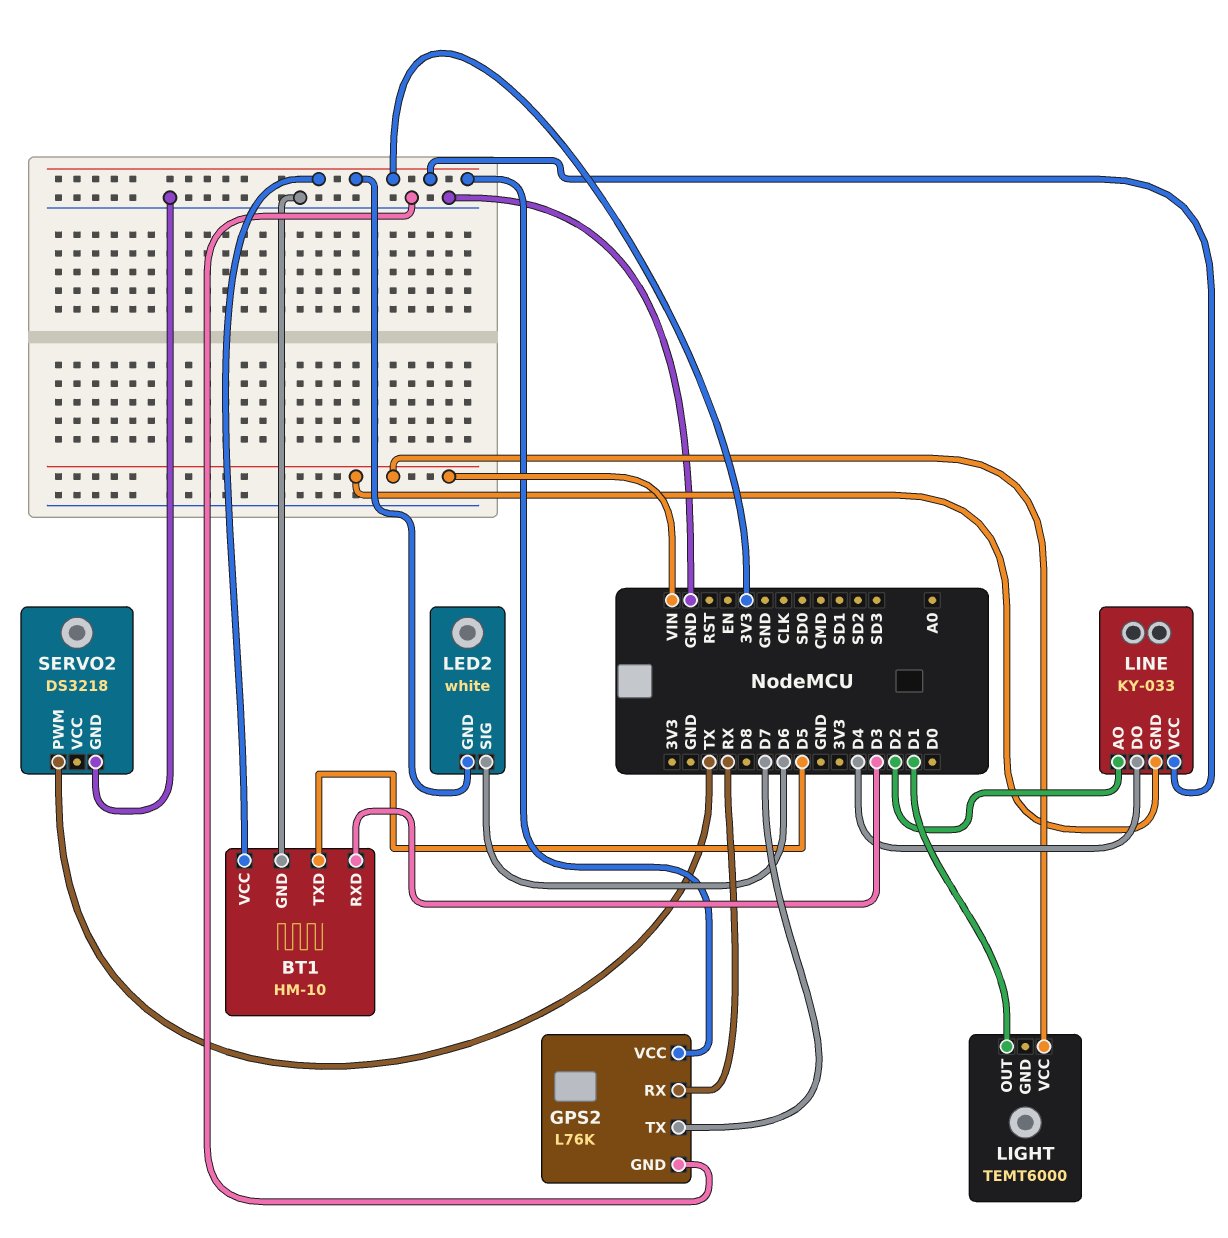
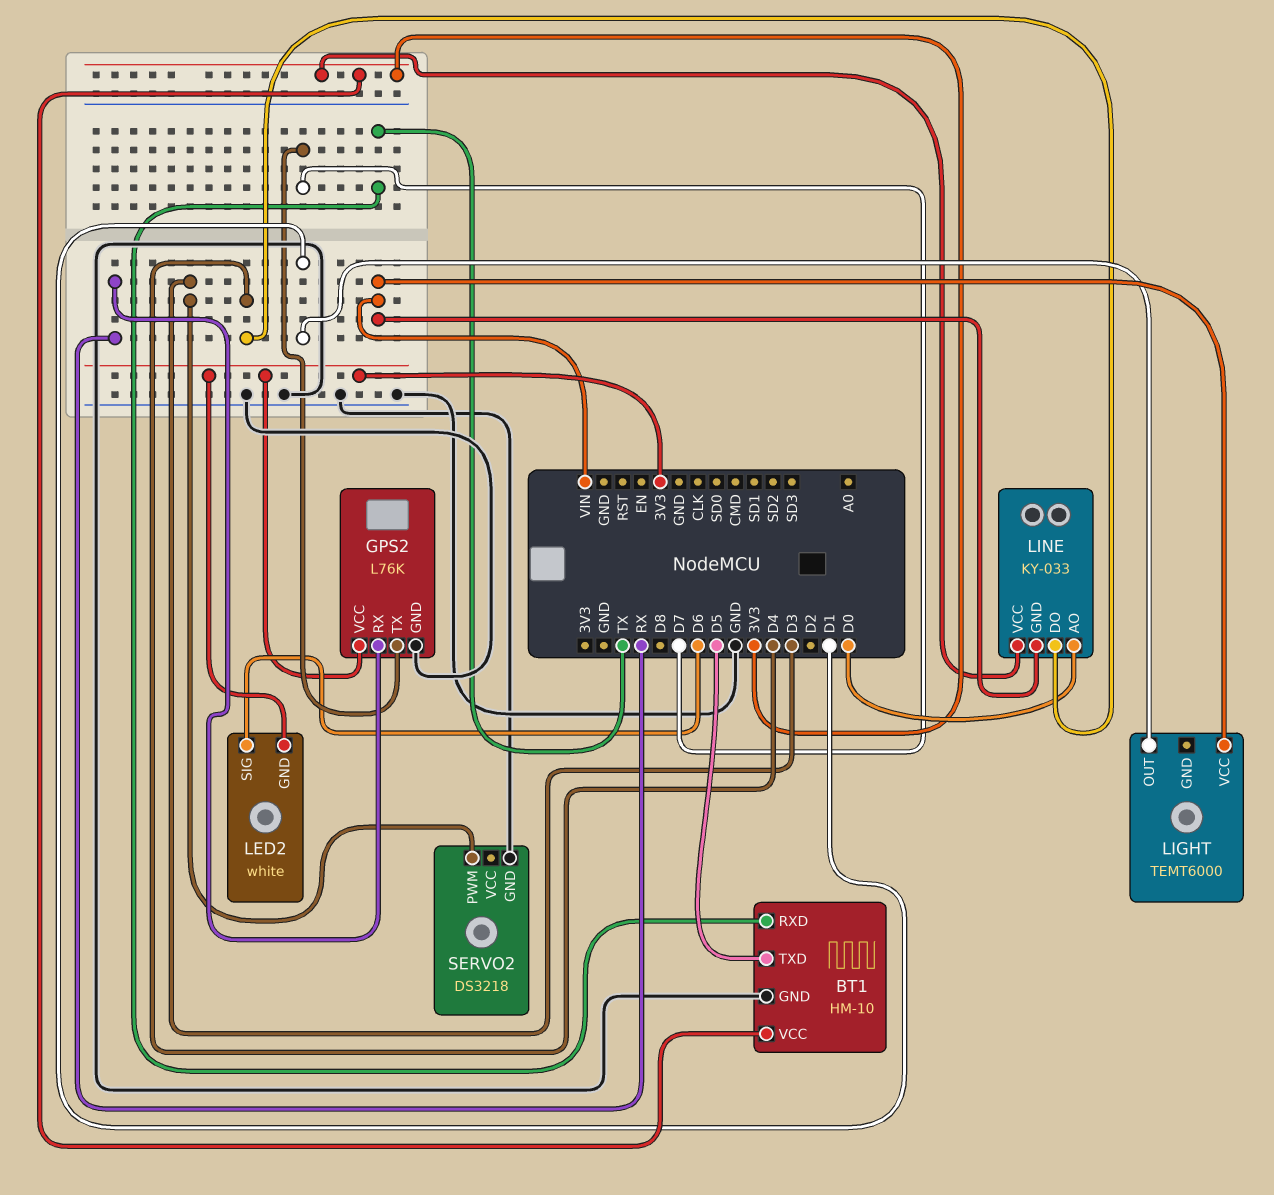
BT1 pin RXD: D3 -> TX
LINE pin AO: D2 -> D0
SERVO2 pin PWM: TX -> D3

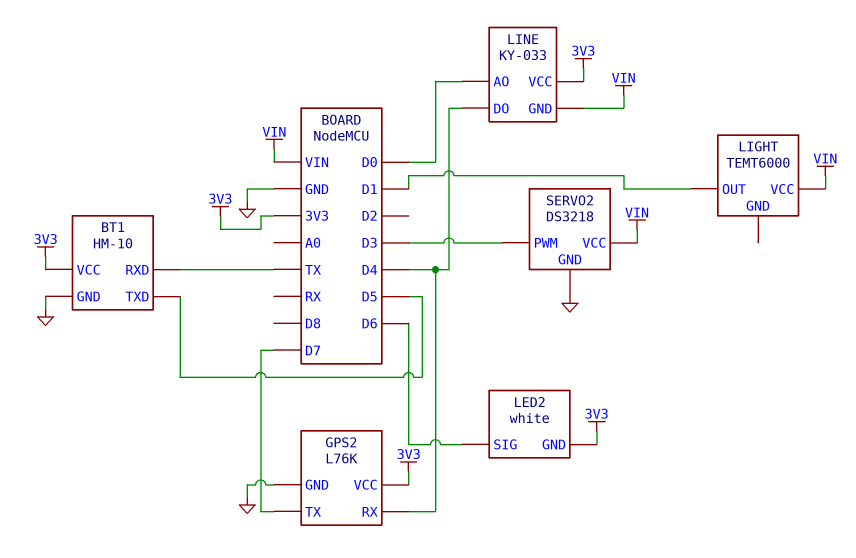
GPS2 pin RX: RX -> D4
SERVO2 pin VCC: none -> VIN

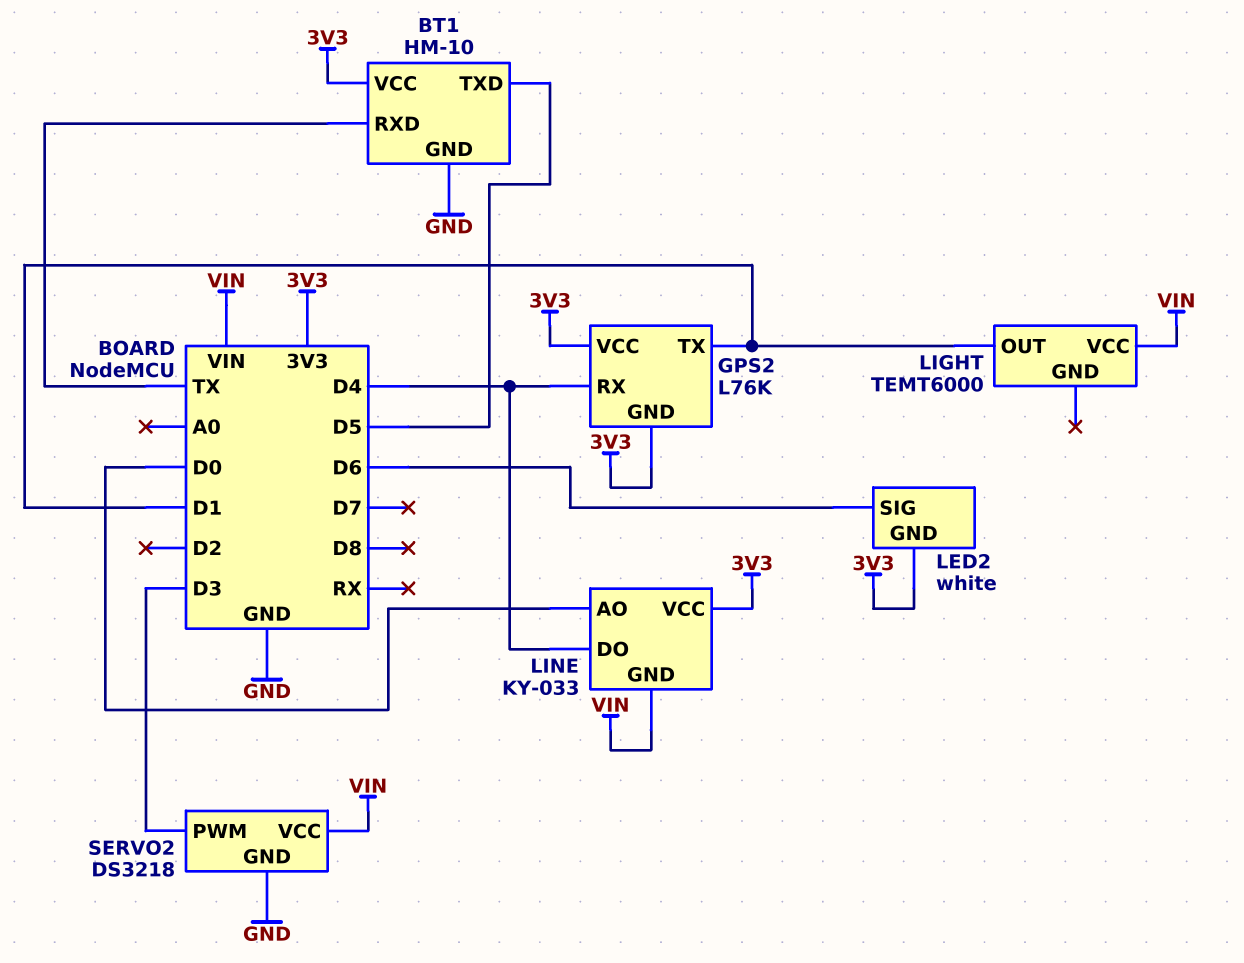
GPS2 pin GND: GND -> 3V3
GPS2 pin TX: D7 -> D1

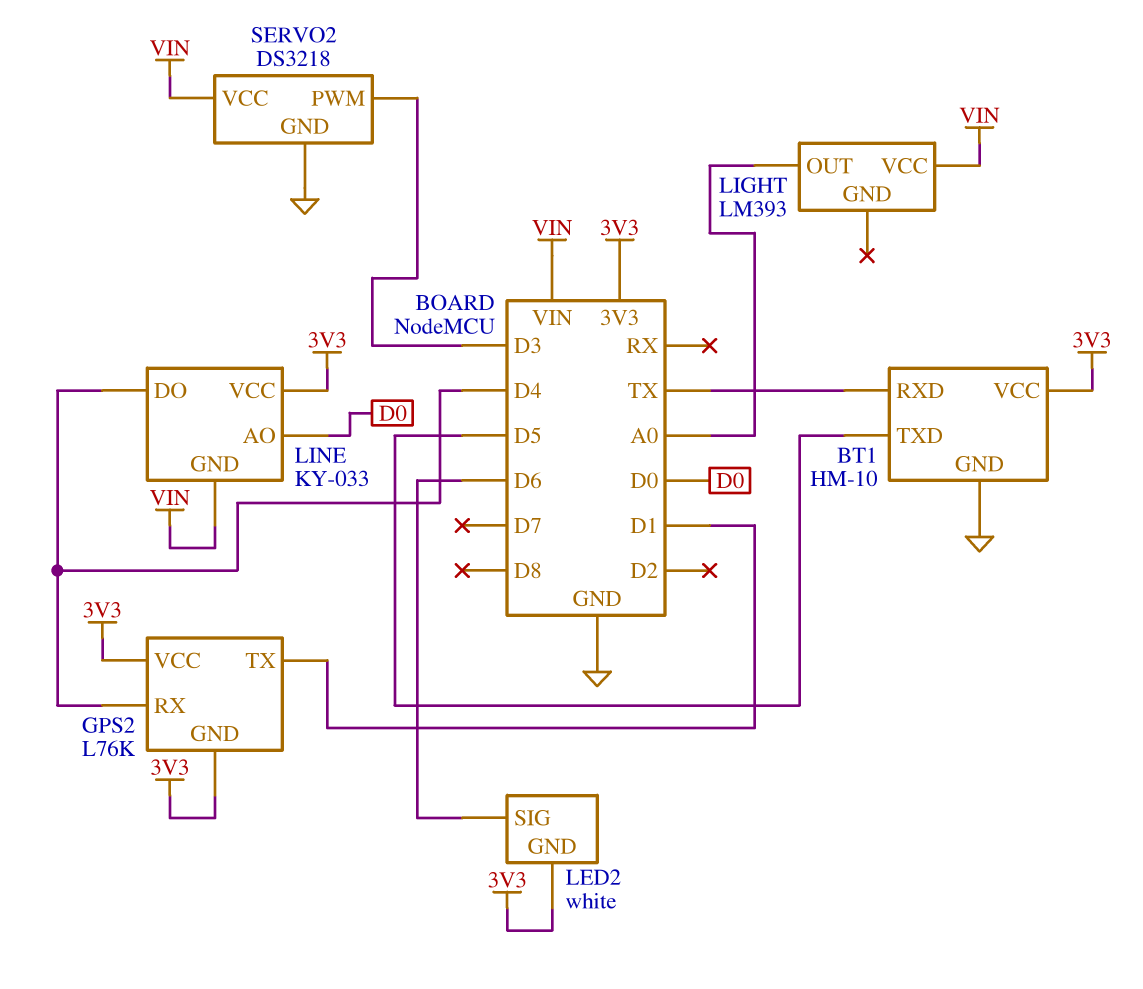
LIGHT: TEMT6000 -> LM393
LIGHT pin OUT: D1 -> A0

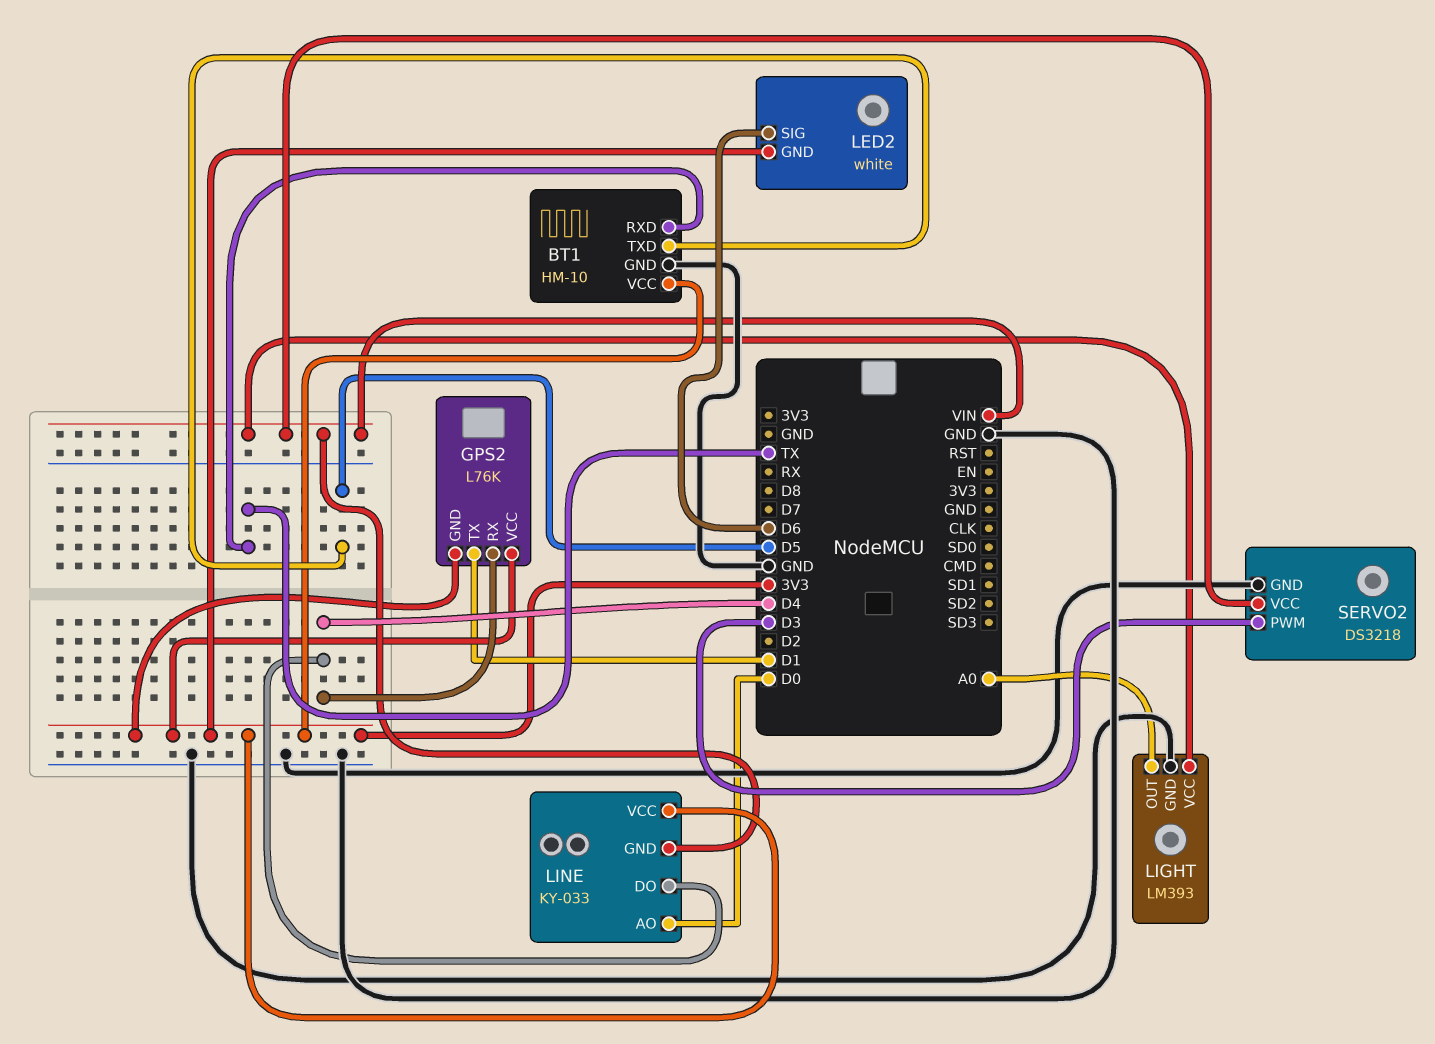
LIGHT pin GND: none -> GND

